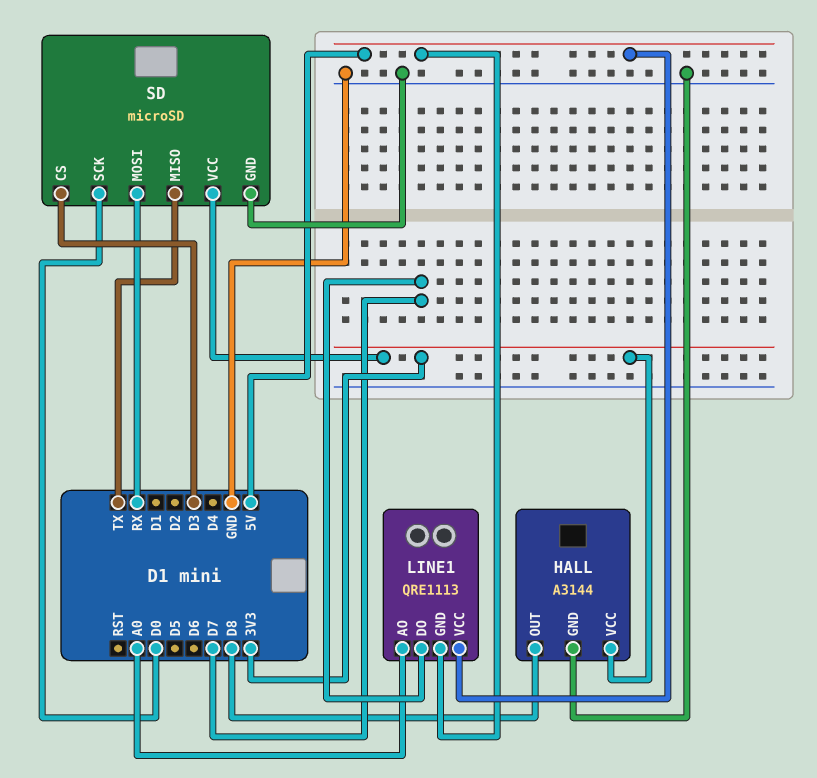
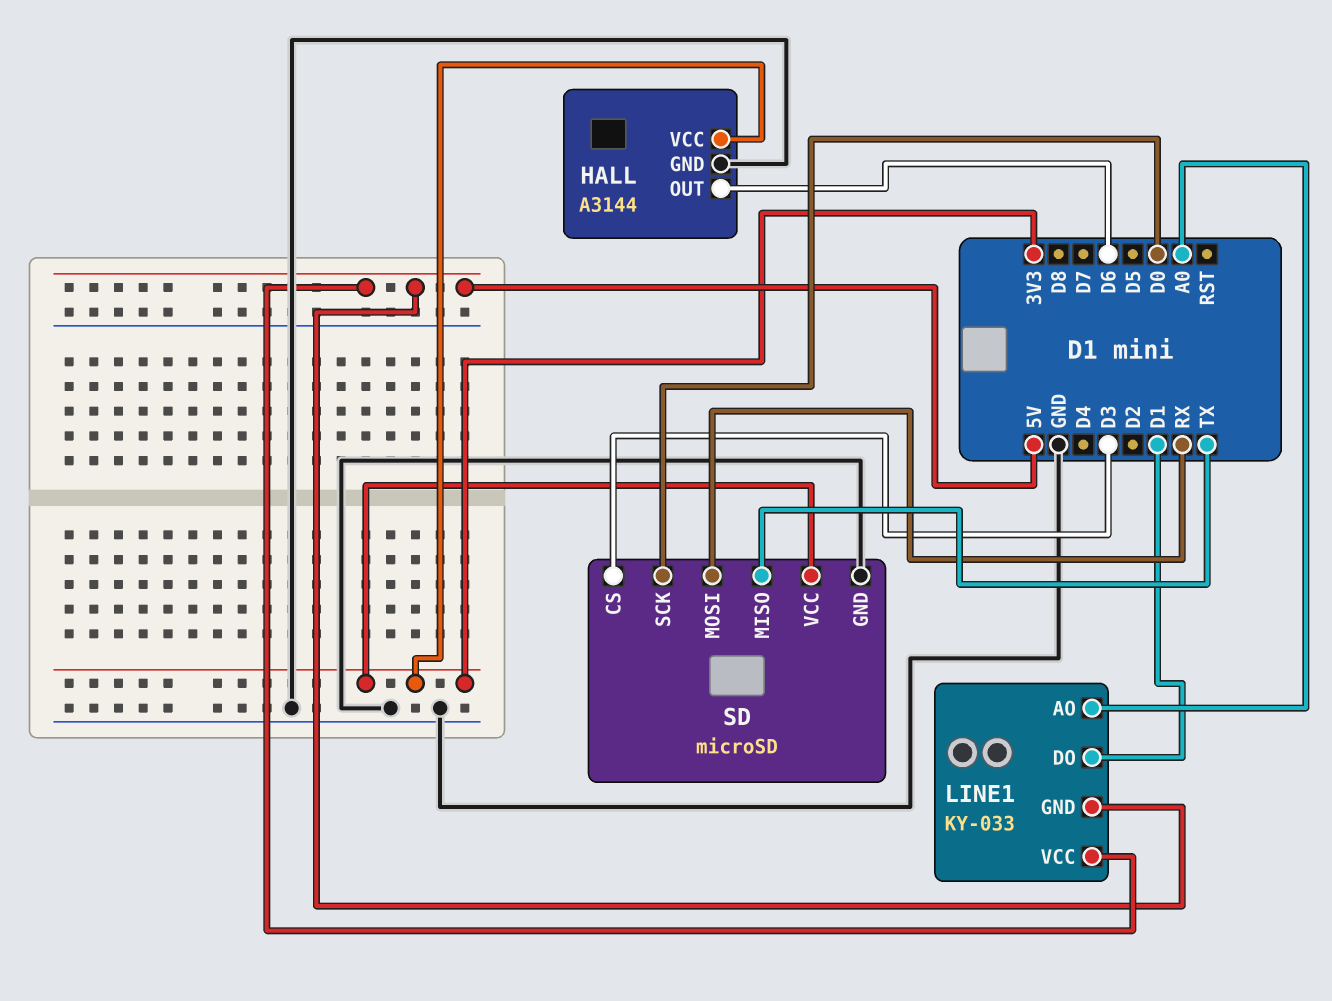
HALL pin OUT: D8 -> D6
LINE1: QRE1113 -> KY-033
LINE1 pin DO: D7 -> D1

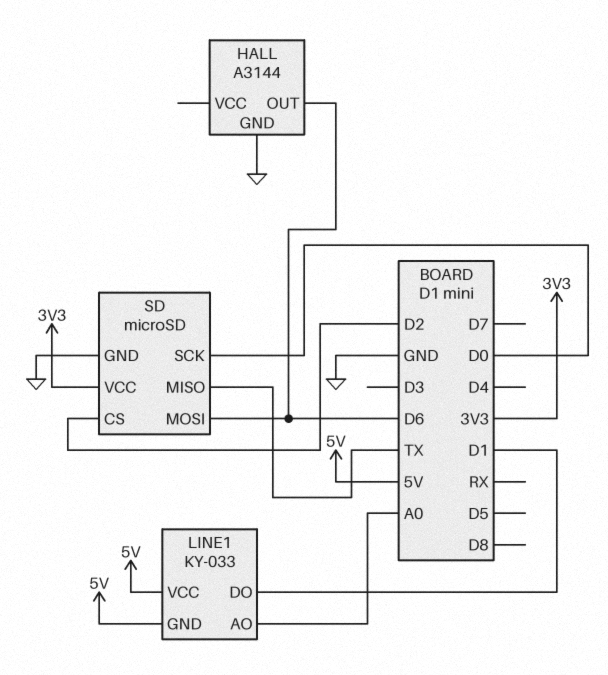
HALL pin VCC: 3V3 -> none
SD pin CS: D3 -> D2
SD pin MOSI: RX -> D6

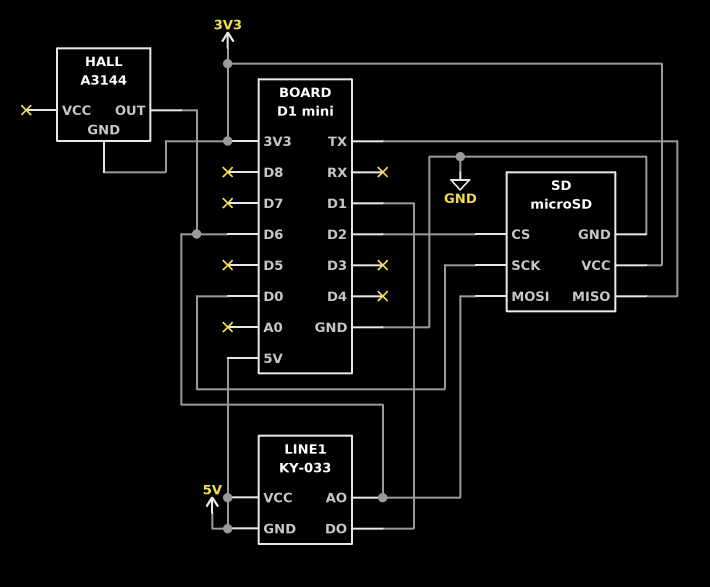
HALL pin GND: GND -> 3V3
LINE1 pin AO: A0 -> D6

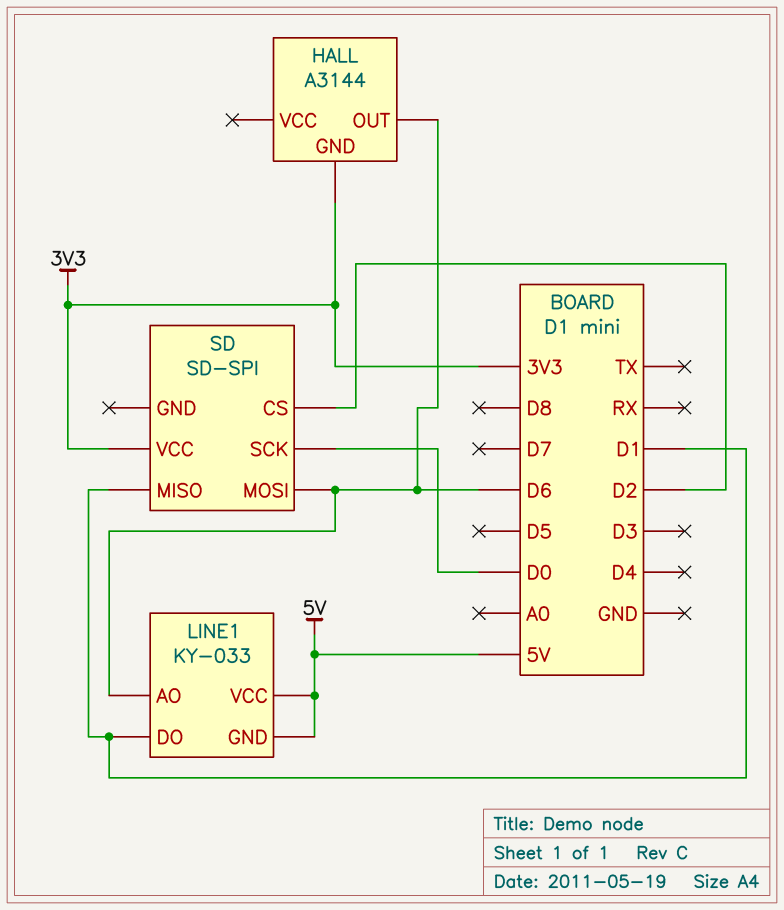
SD: microSD -> SD-SPI
SD pin GND: GND -> none
SD pin MISO: TX -> D1

